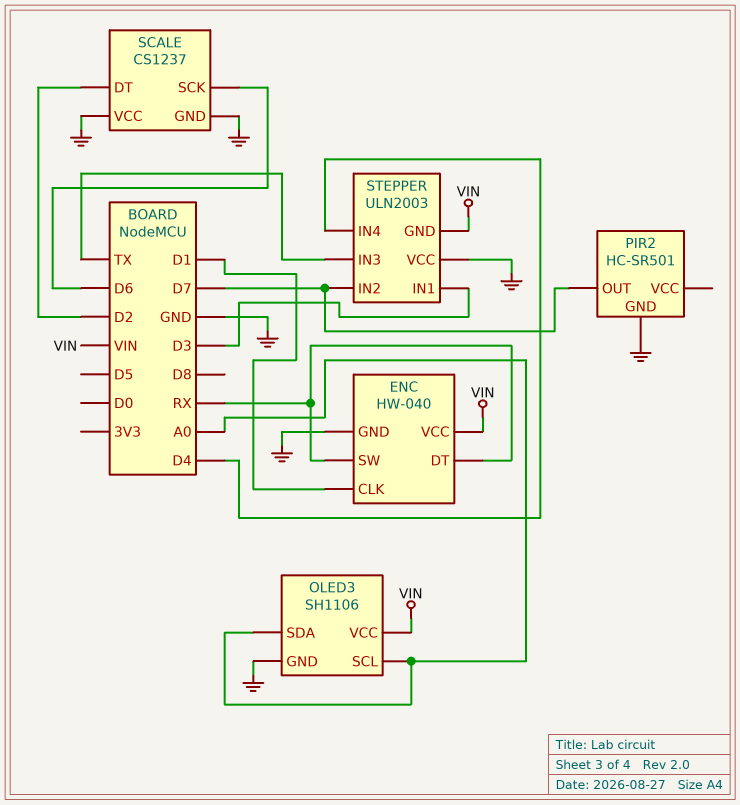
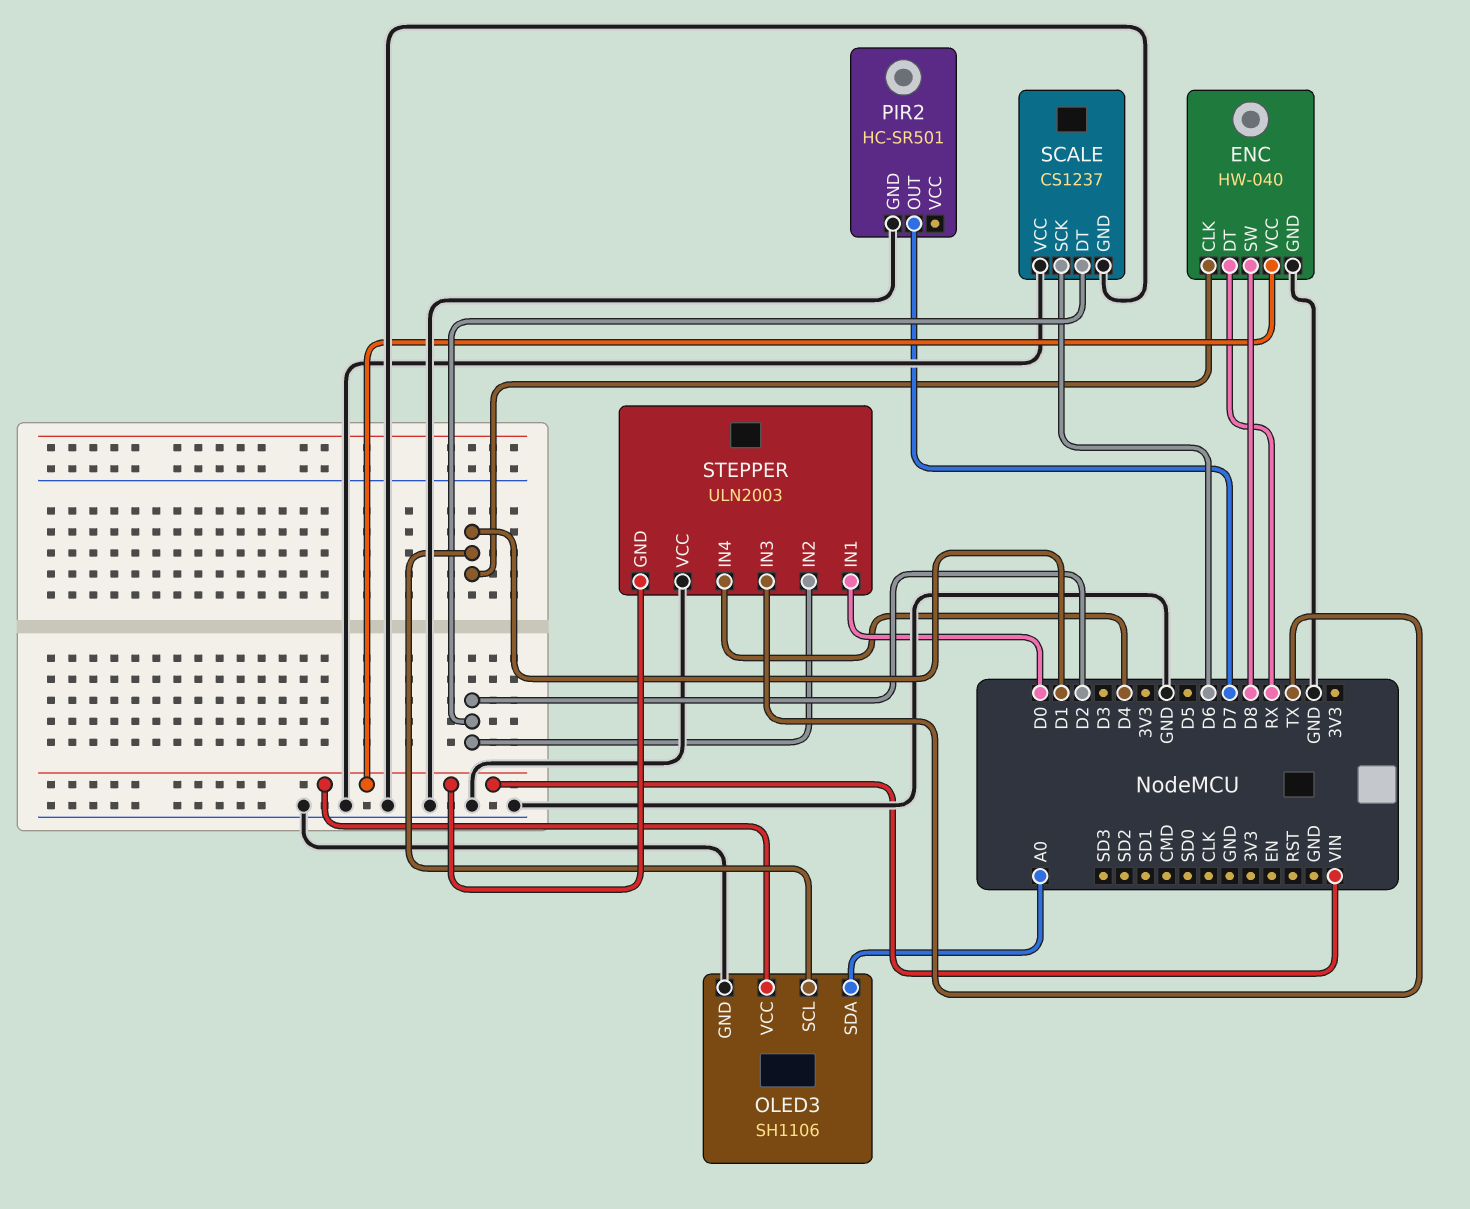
ENC pin SW: RX -> D8
OLED3 pin SCL: A0 -> D1
STEPPER pin IN1: D3 -> D0
STEPPER pin IN2: D7 -> D2

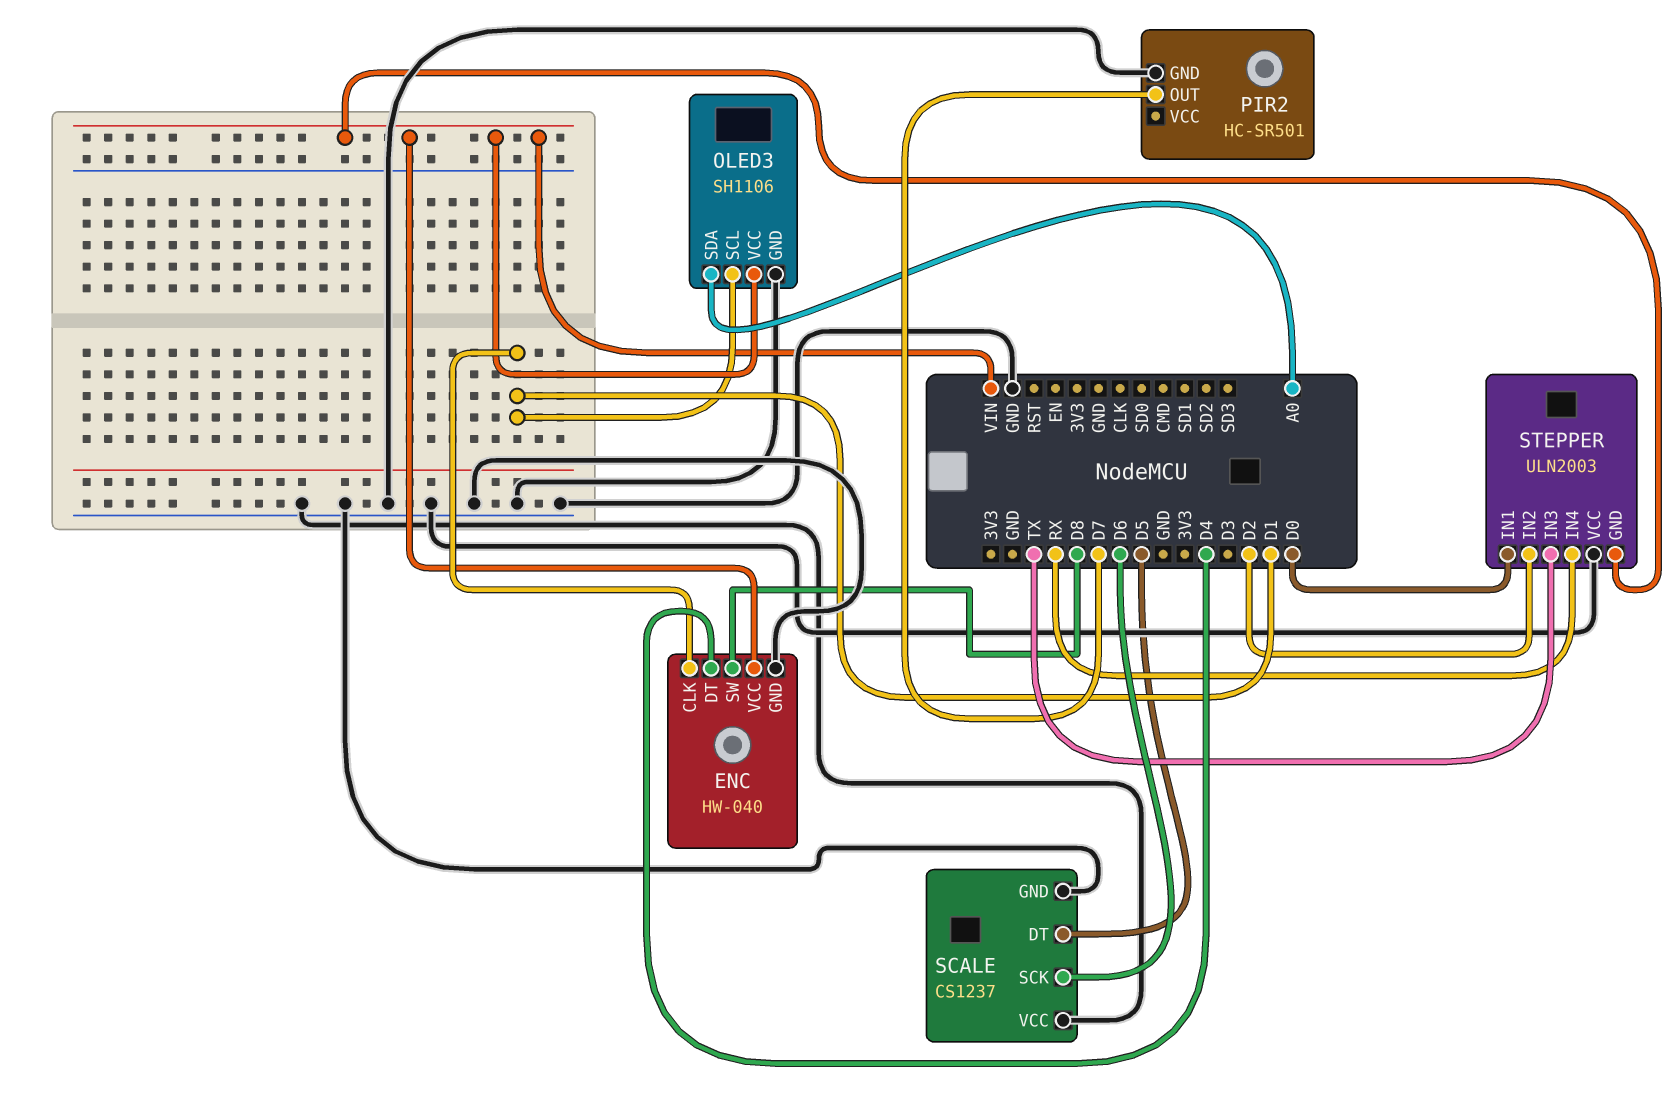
ENC pin DT: RX -> D4
SCALE pin DT: D2 -> D5
STEPPER pin IN4: D4 -> RX

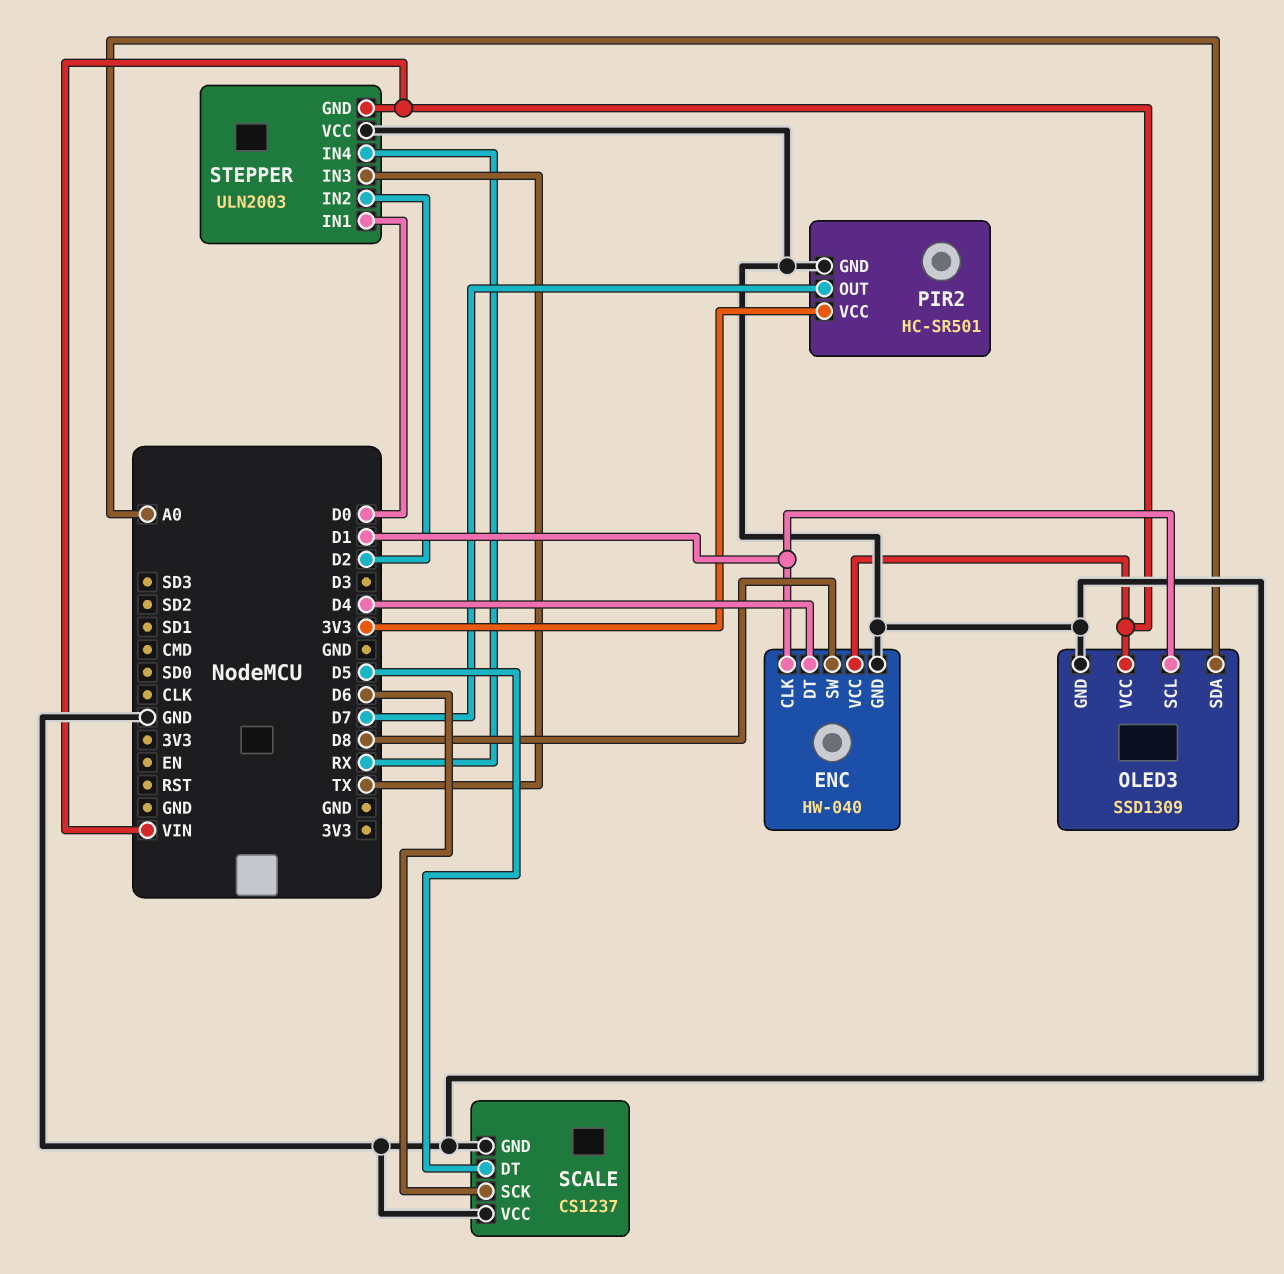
OLED3: SH1106 -> SSD1309
PIR2 pin VCC: none -> 3V3

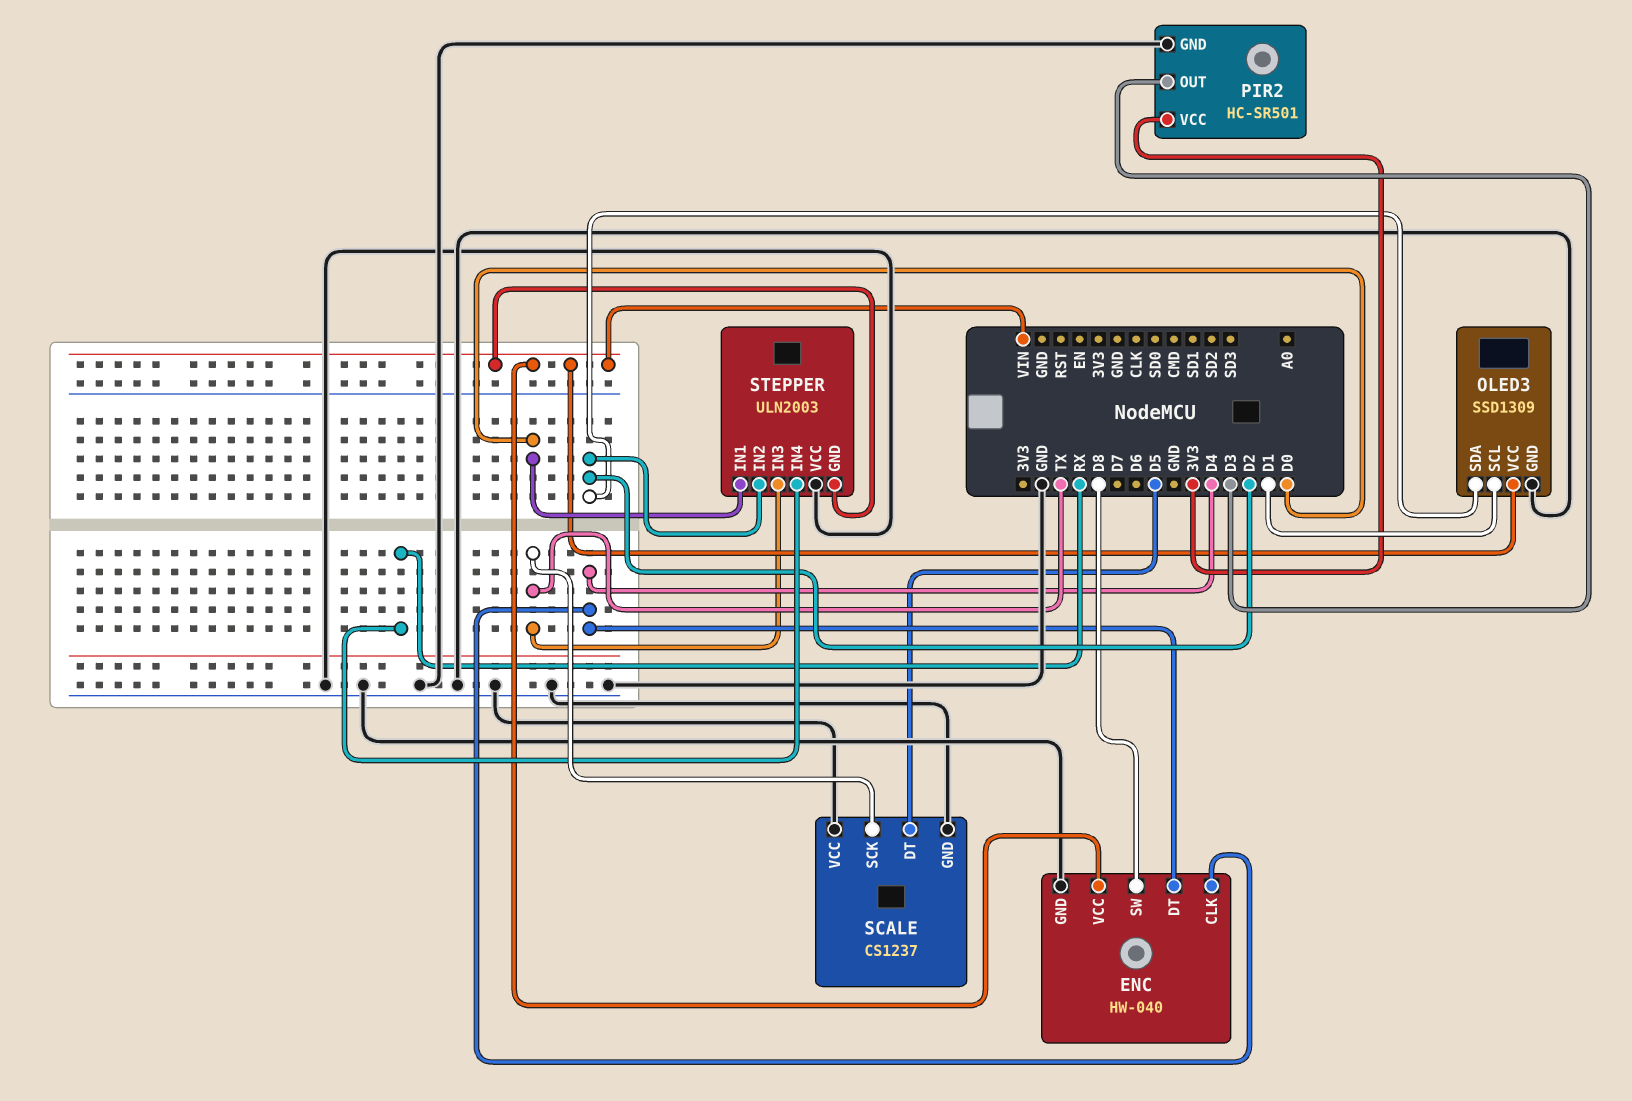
ENC pin CLK: D1 -> D4
OLED3 pin SDA: A0 -> D2
PIR2 pin OUT: D7 -> D3
SCALE pin SCK: D6 -> TX

